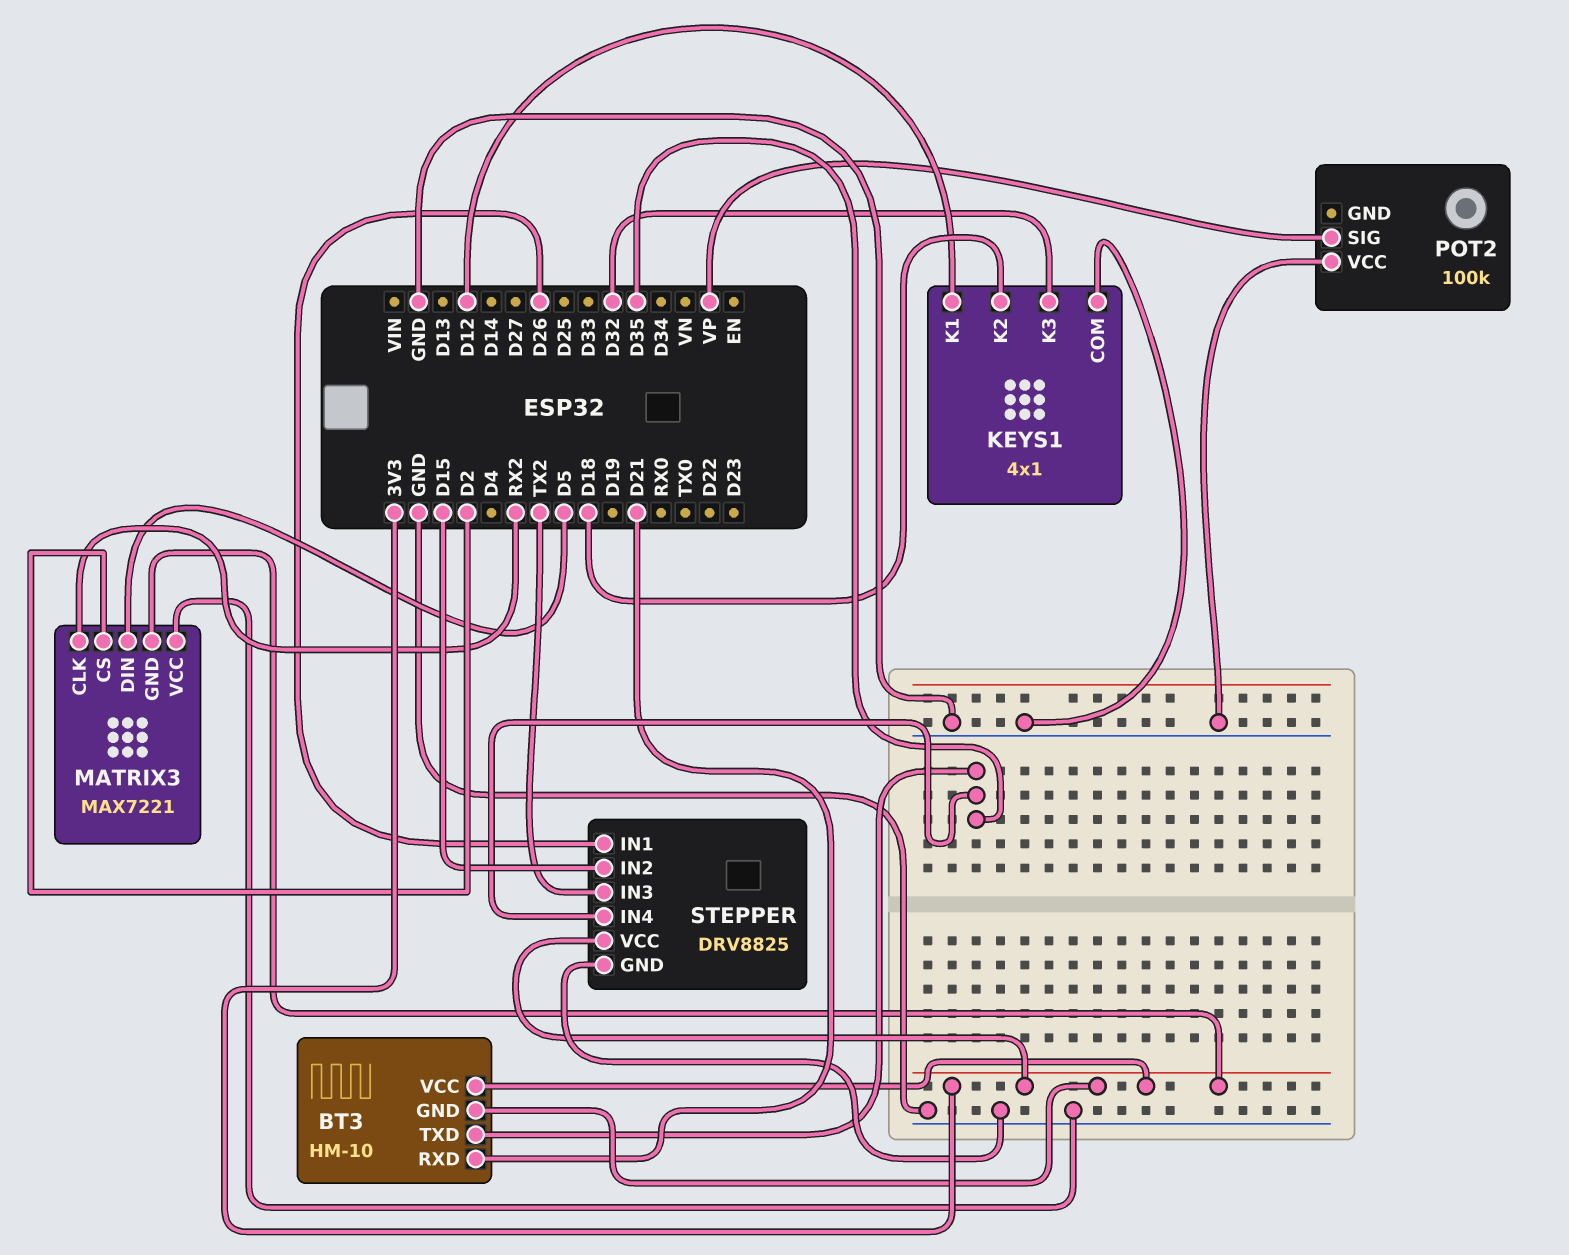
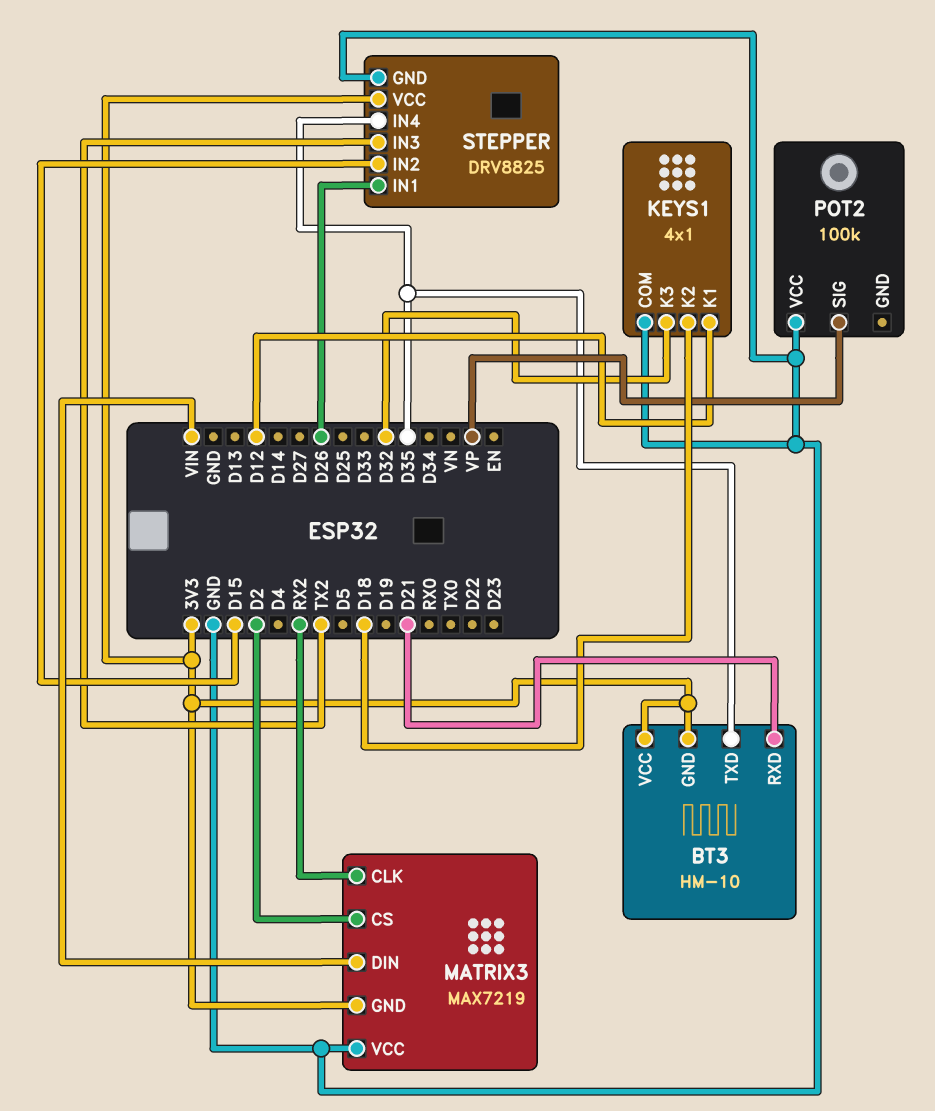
MATRIX3: MAX7221 -> MAX7219
MATRIX3 pin DIN: D5 -> VIN

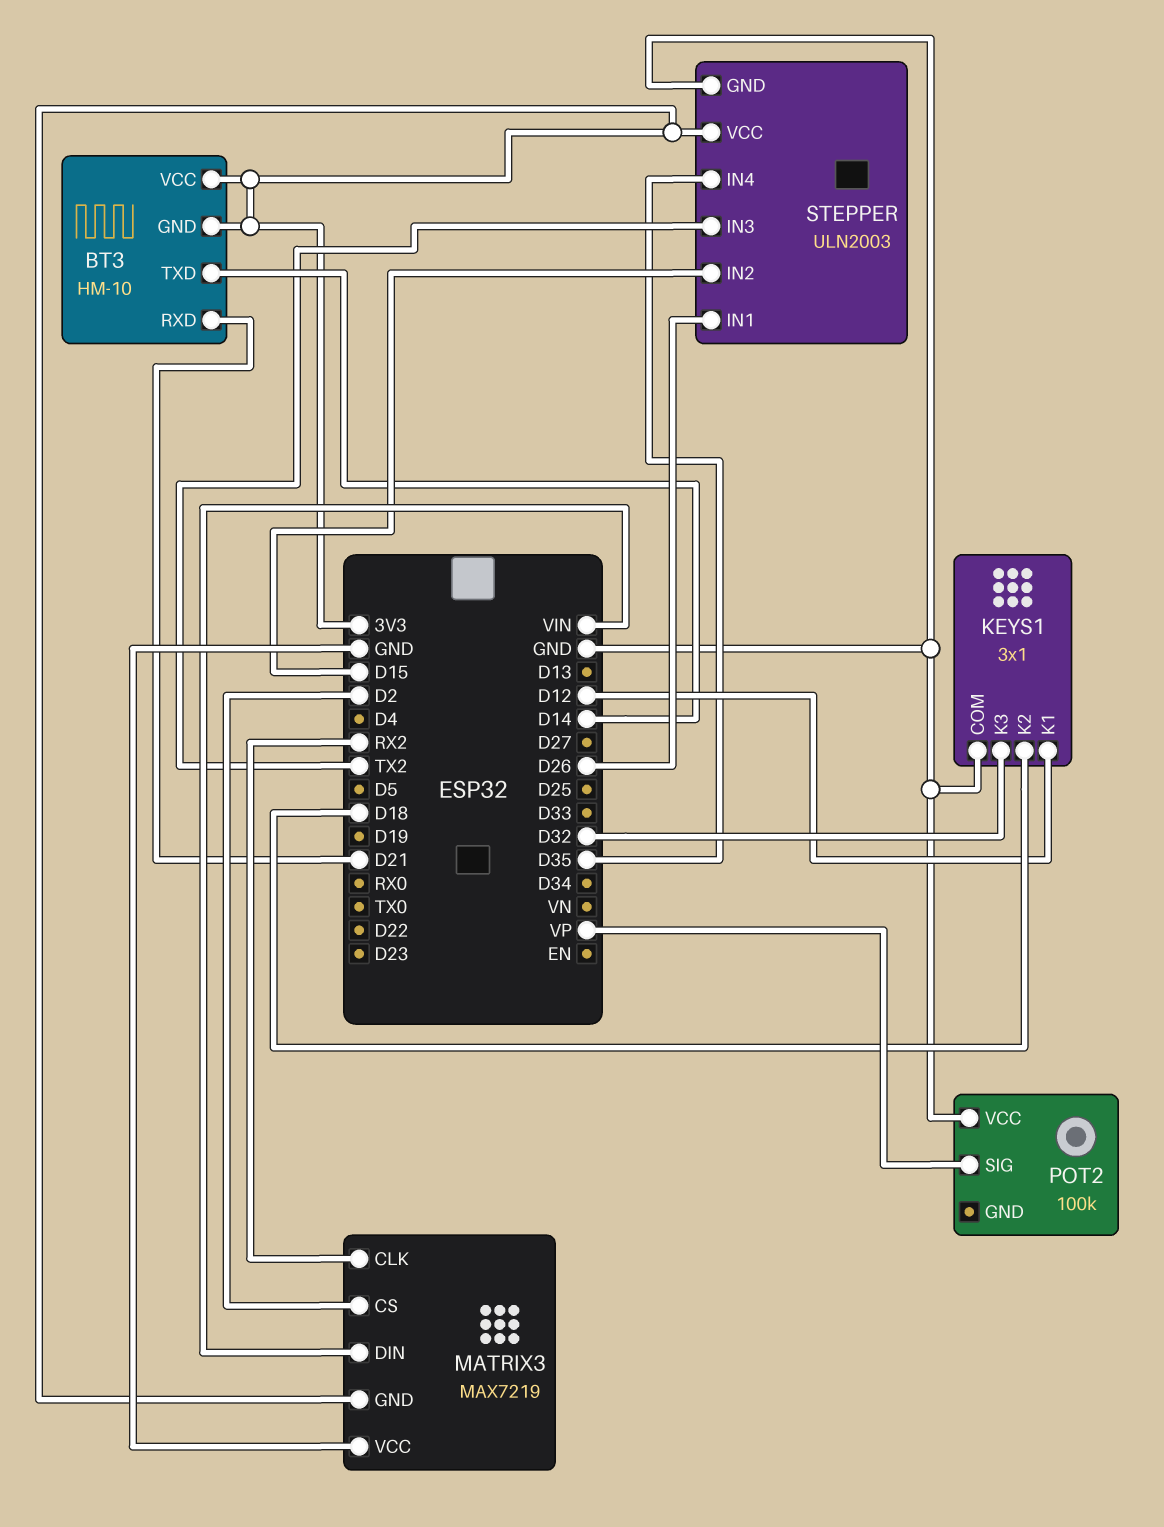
BT3 pin TXD: D35 -> D14
KEYS1: 4x1 -> 3x1
STEPPER: DRV8825 -> ULN2003

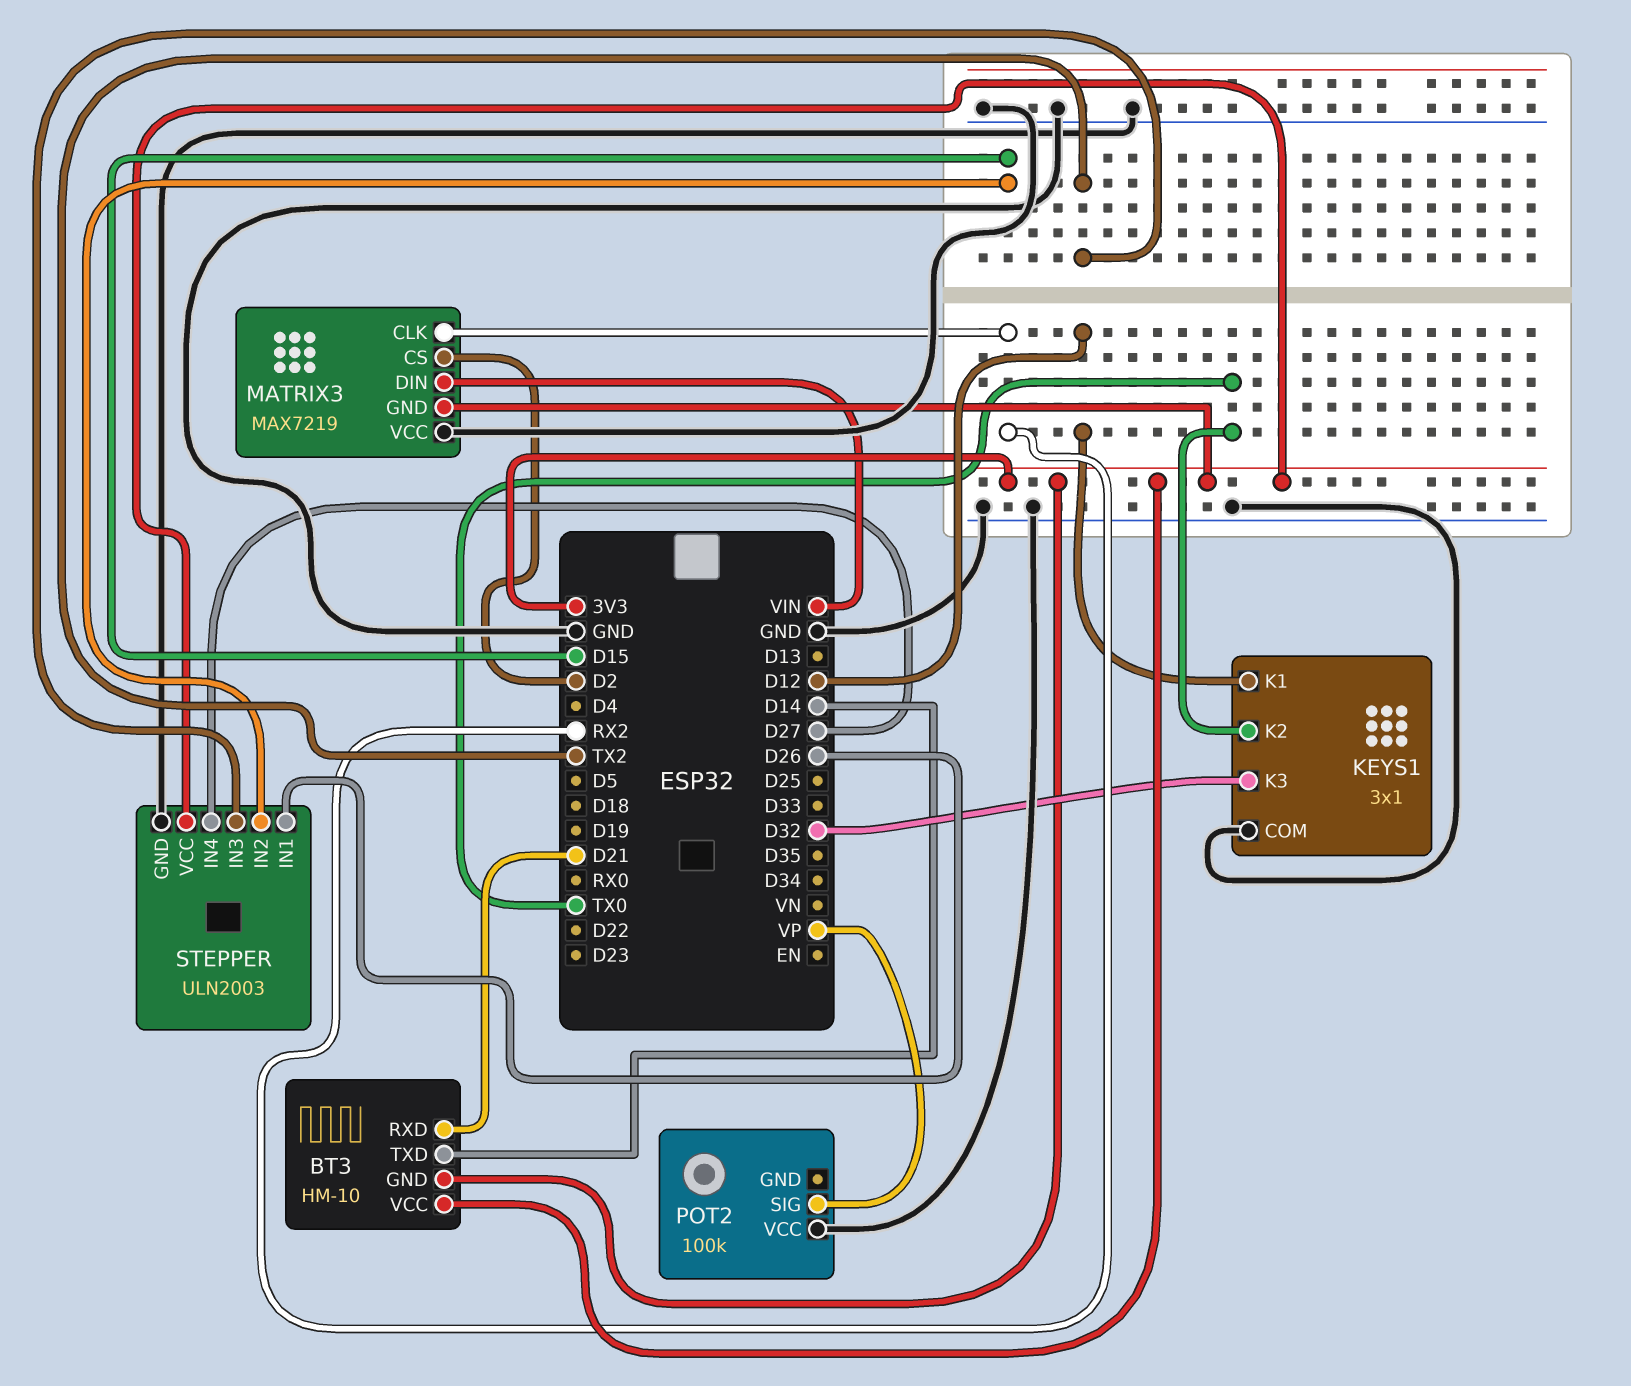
KEYS1 pin K2: D18 -> TX0
STEPPER pin IN4: D35 -> D27

